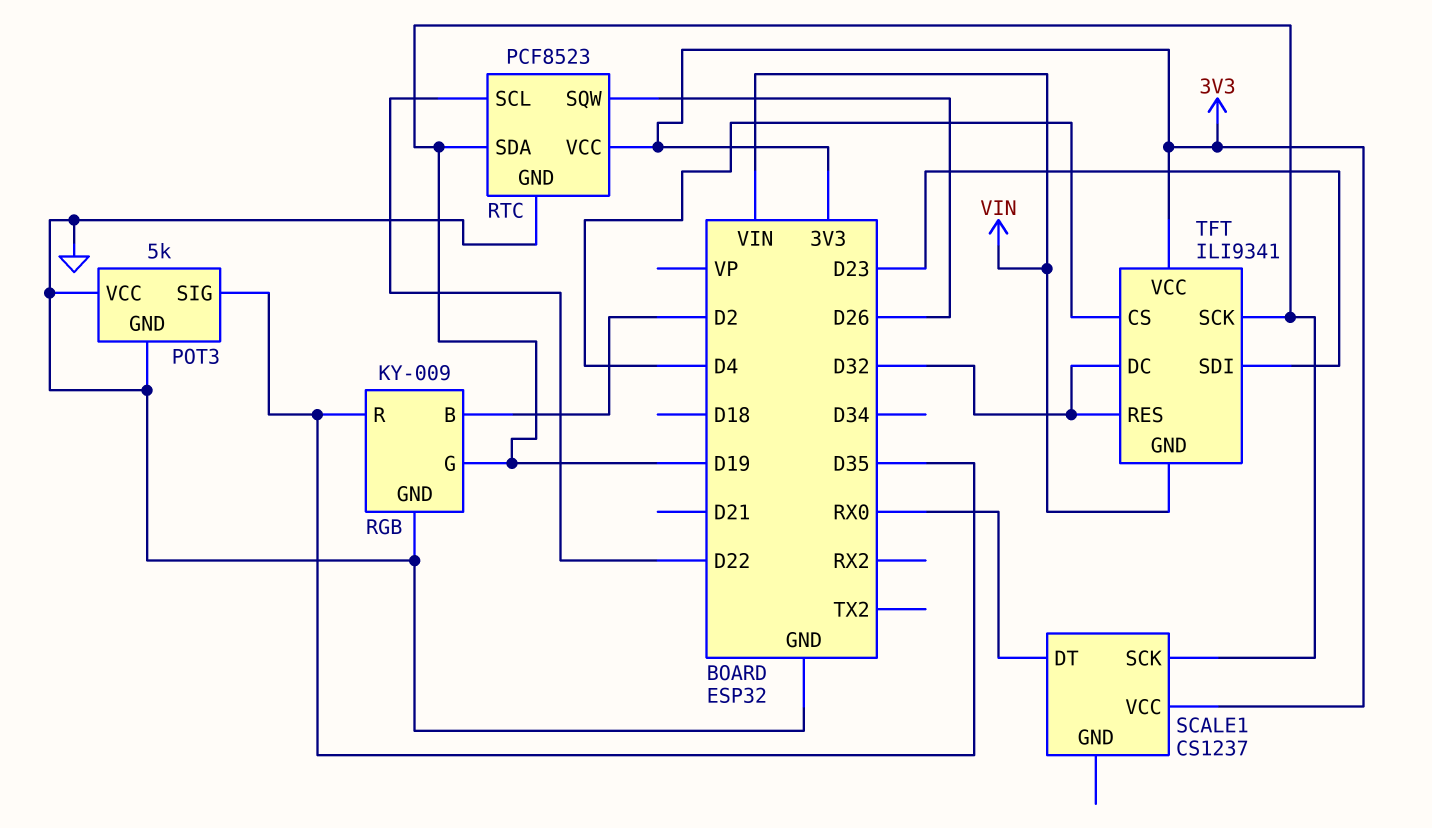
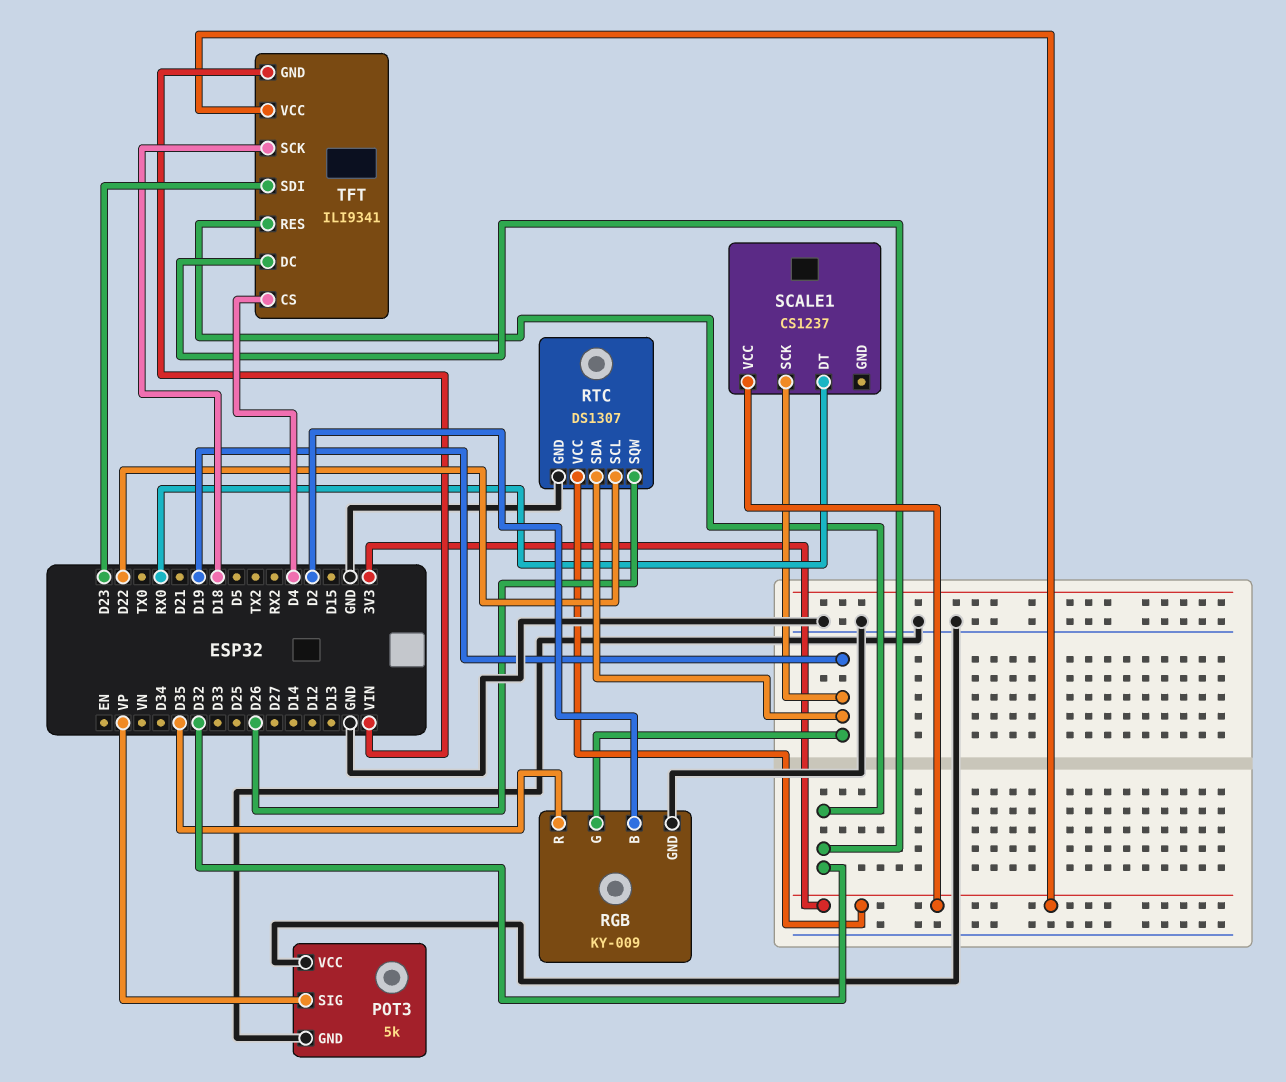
POT3 pin SIG: D35 -> VP
RTC: PCF8523 -> DS1307
TFT pin SCK: D19 -> D18

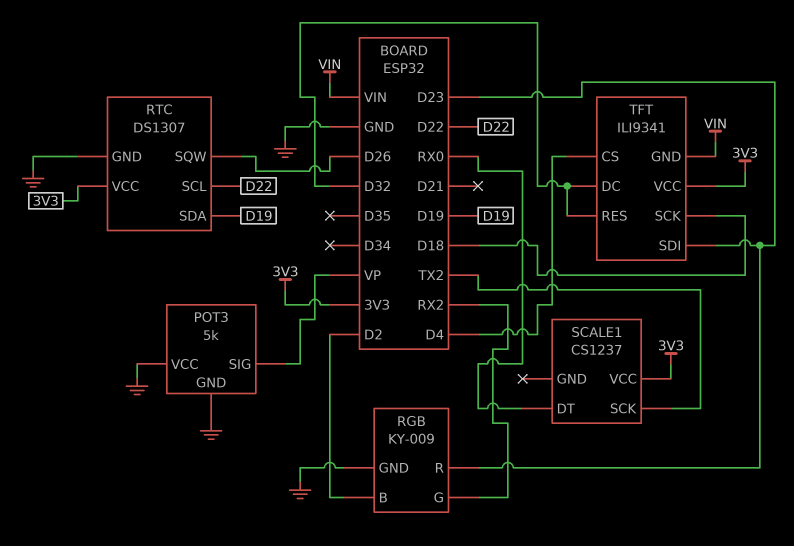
RGB pin G: D19 -> RX2
RGB pin R: D35 -> D23
SCALE1 pin SCK: D19 -> TX2

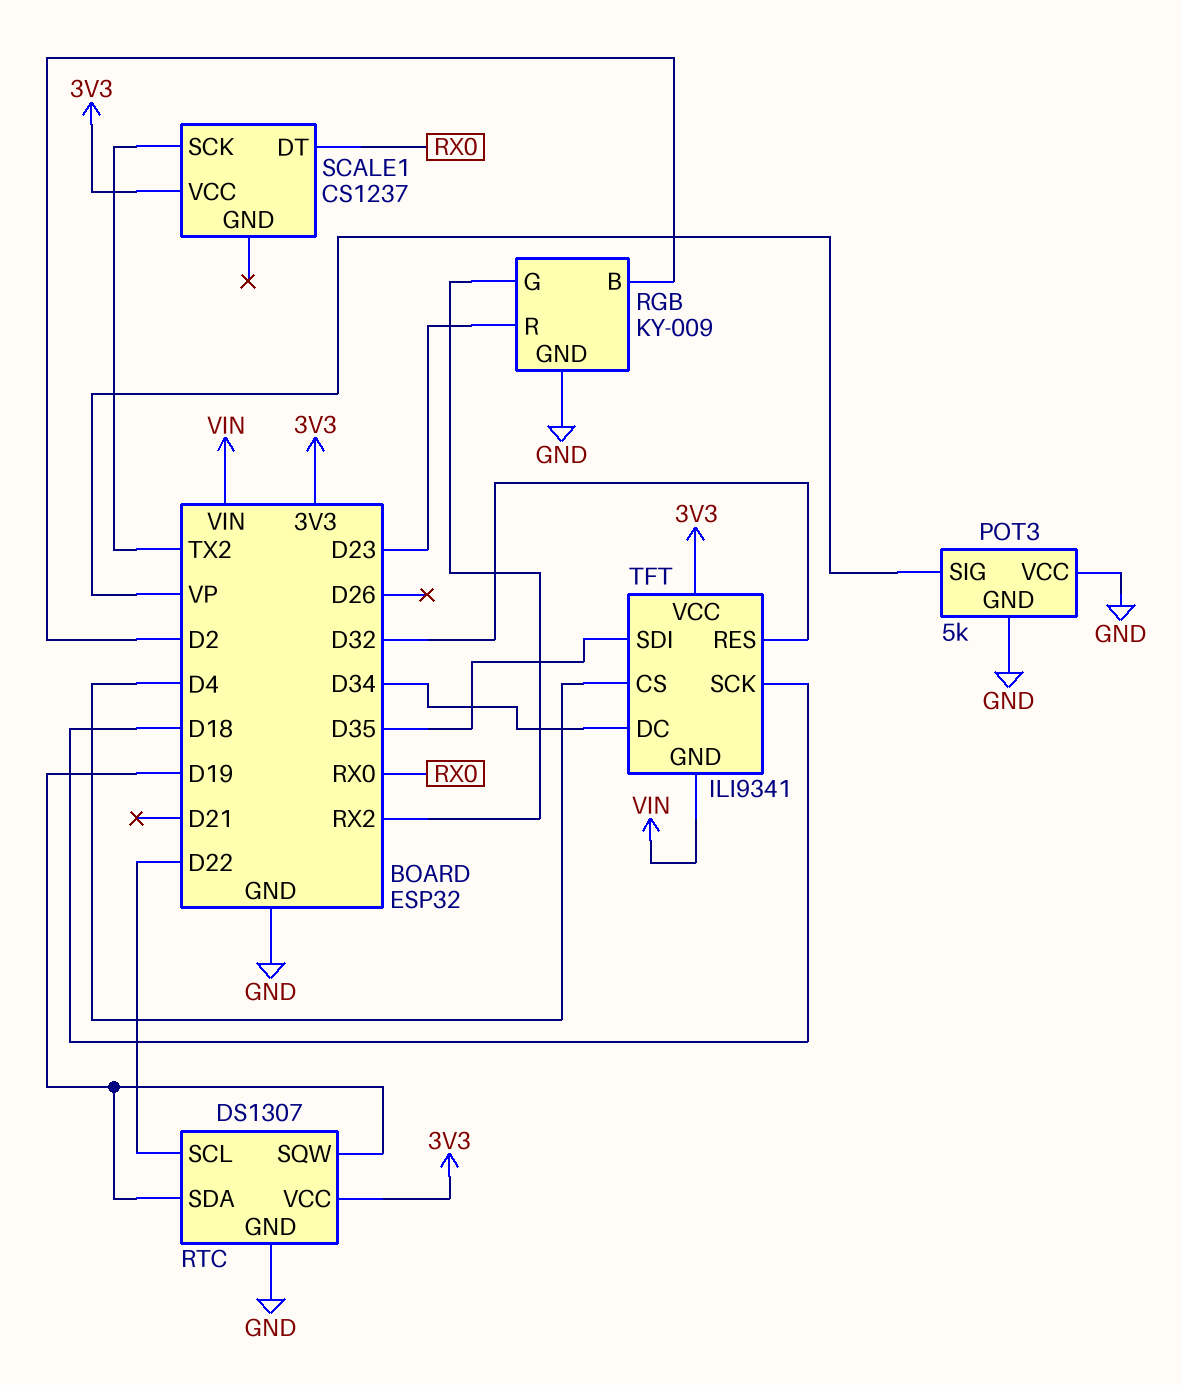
RTC pin SQW: D26 -> D19
TFT pin DC: D32 -> D34
TFT pin SDI: D23 -> D35

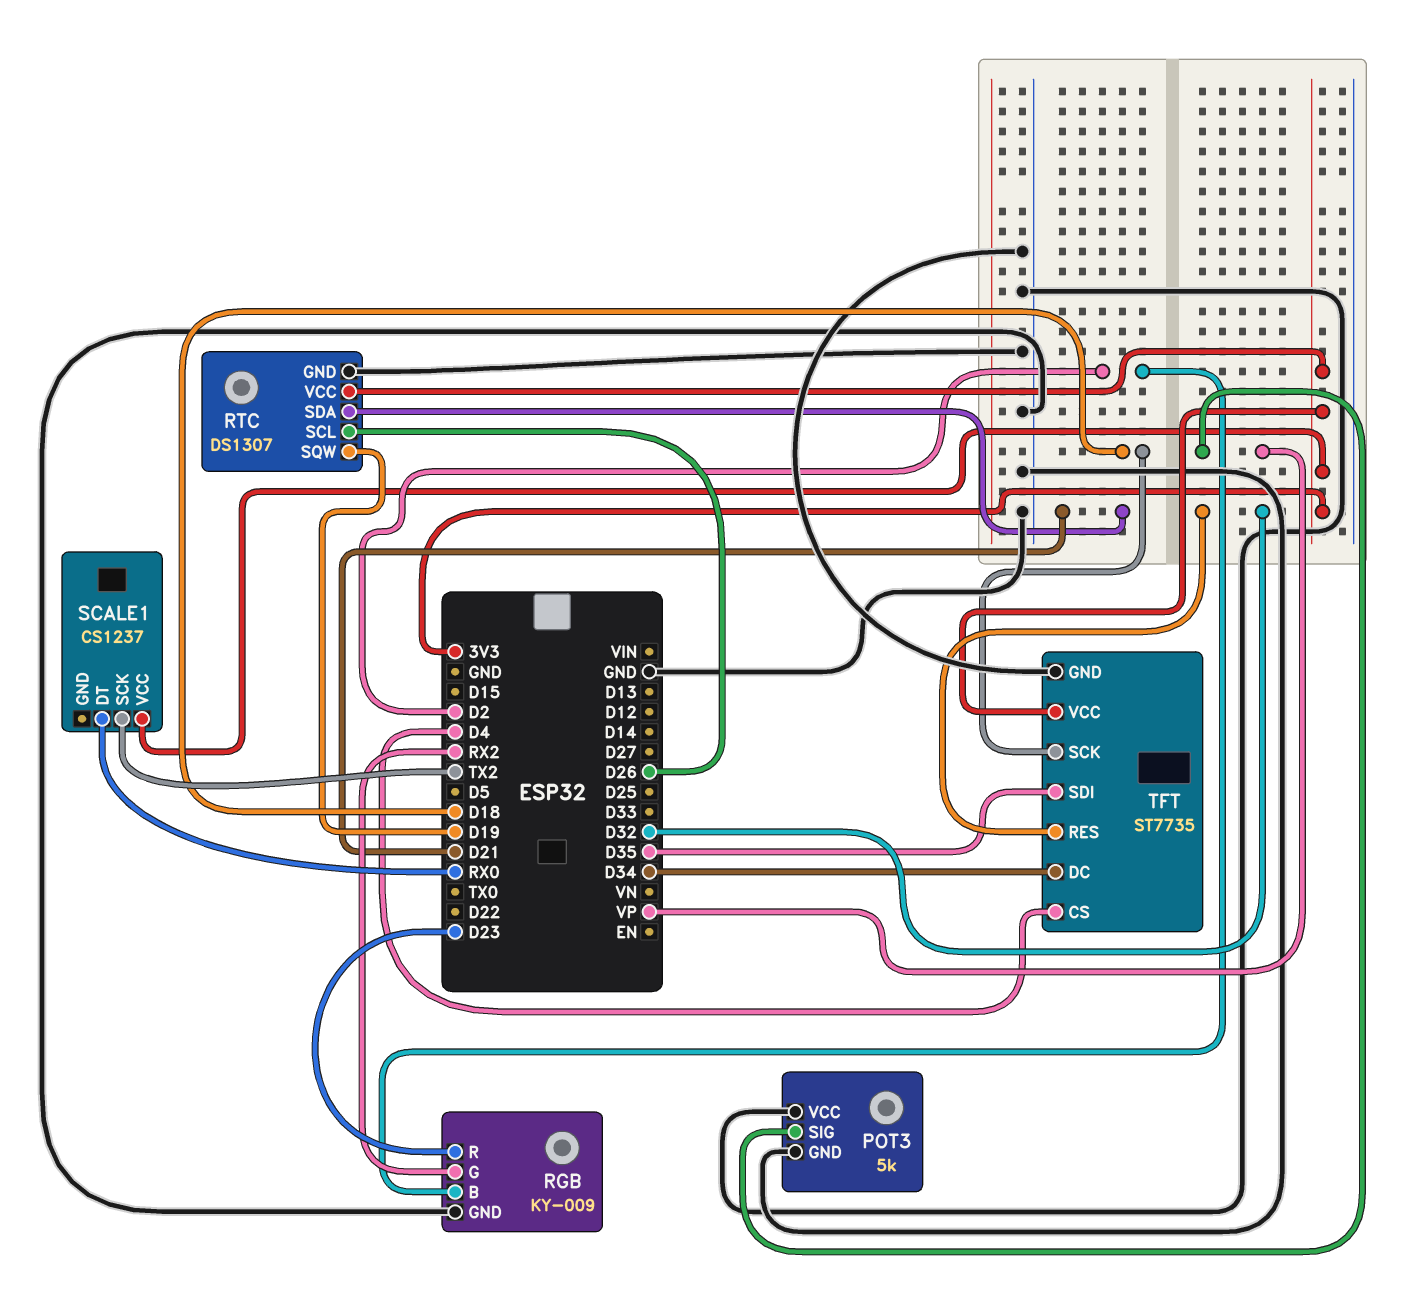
RTC pin SCL: D22 -> D26
RTC pin SDA: D19 -> D21
TFT: ILI9341 -> ST7735
TFT pin GND: VIN -> GND

